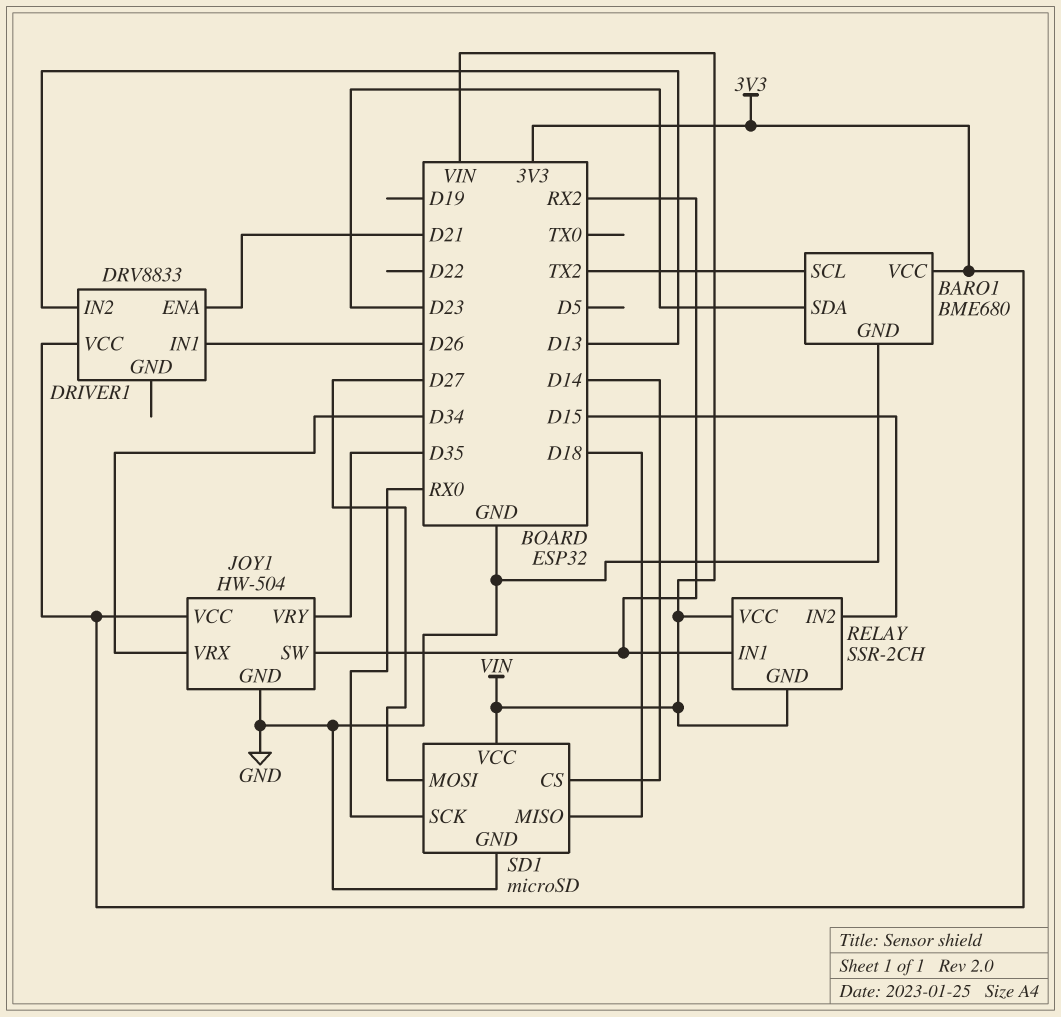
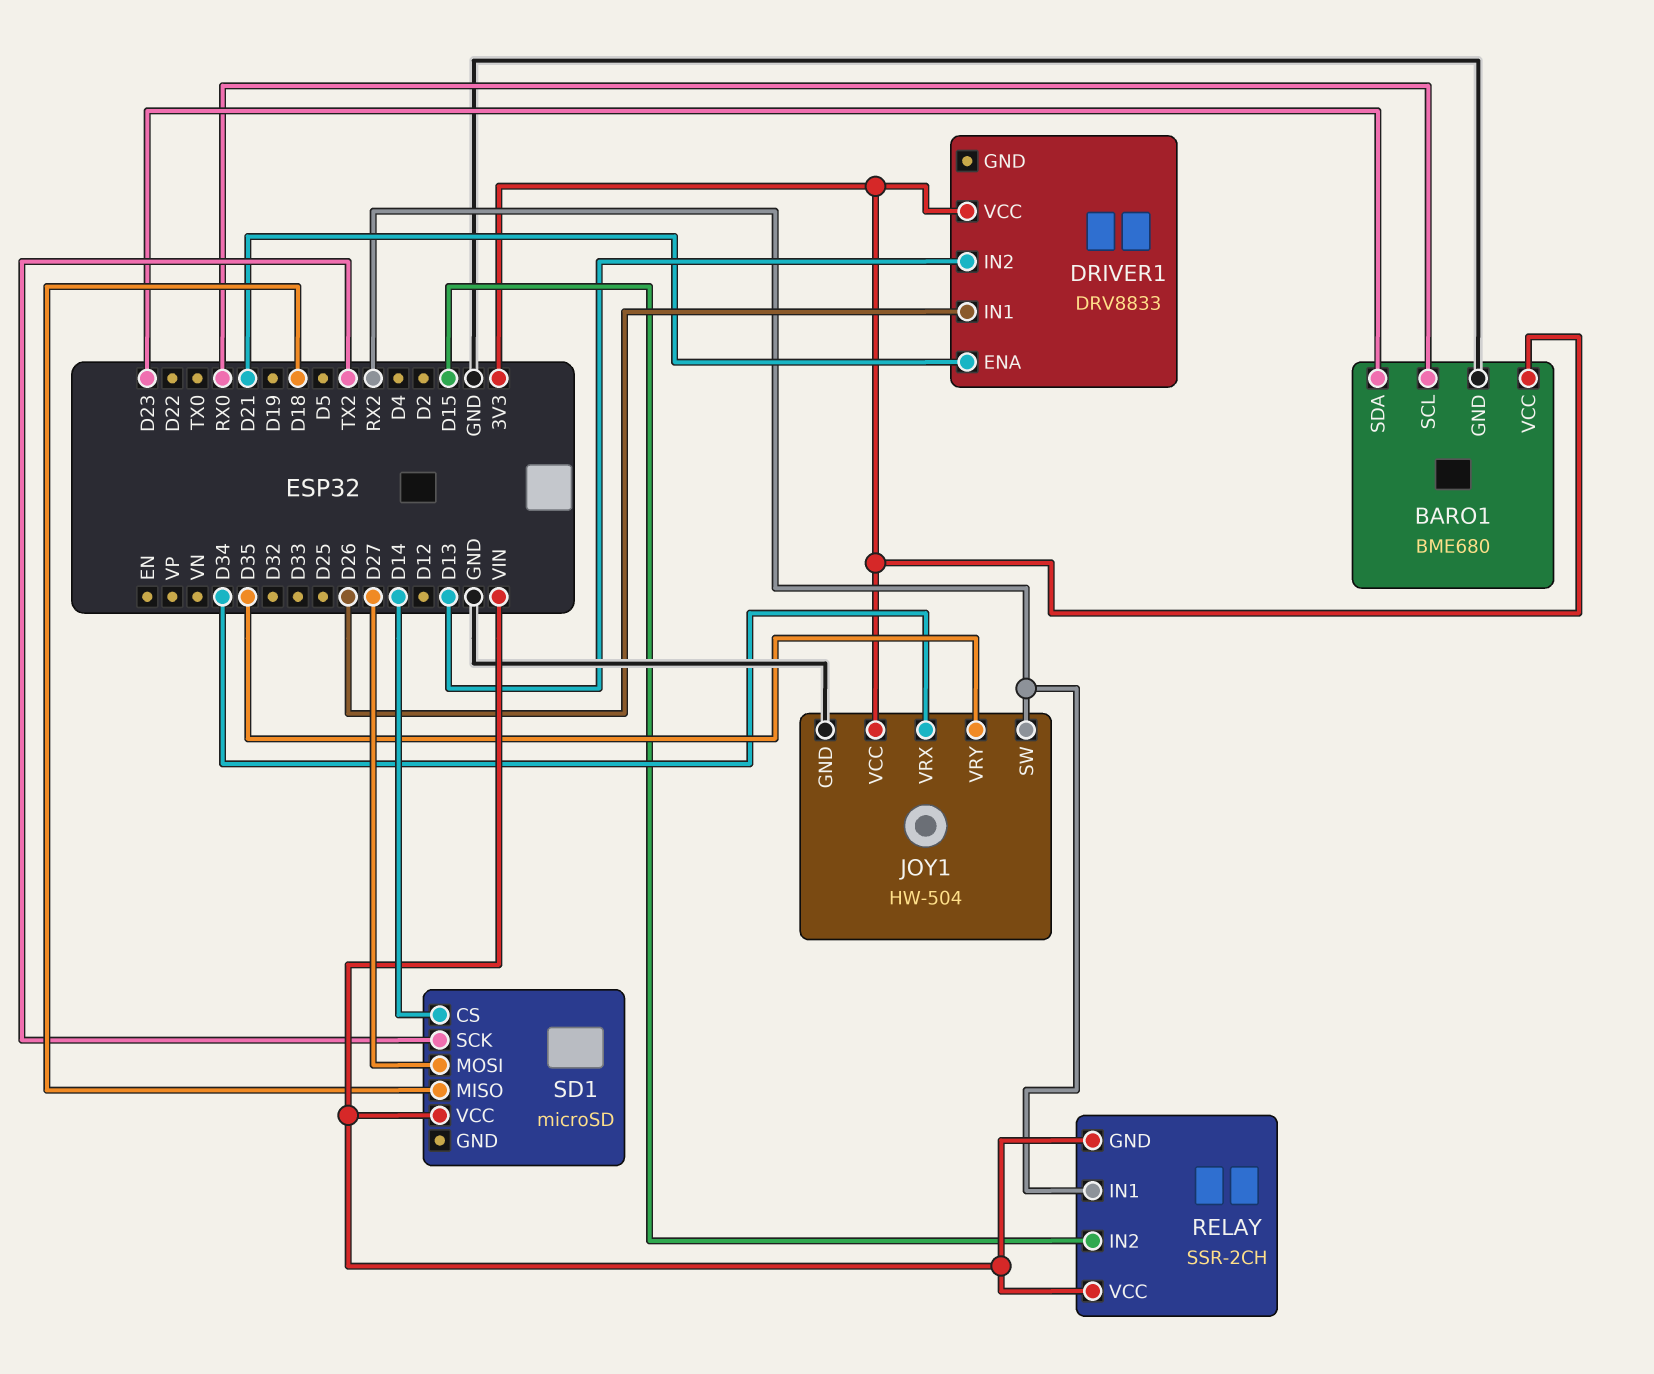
BARO1 pin SCL: TX2 -> RX0
SD1 pin GND: GND -> none
SD1 pin SCK: RX0 -> TX2

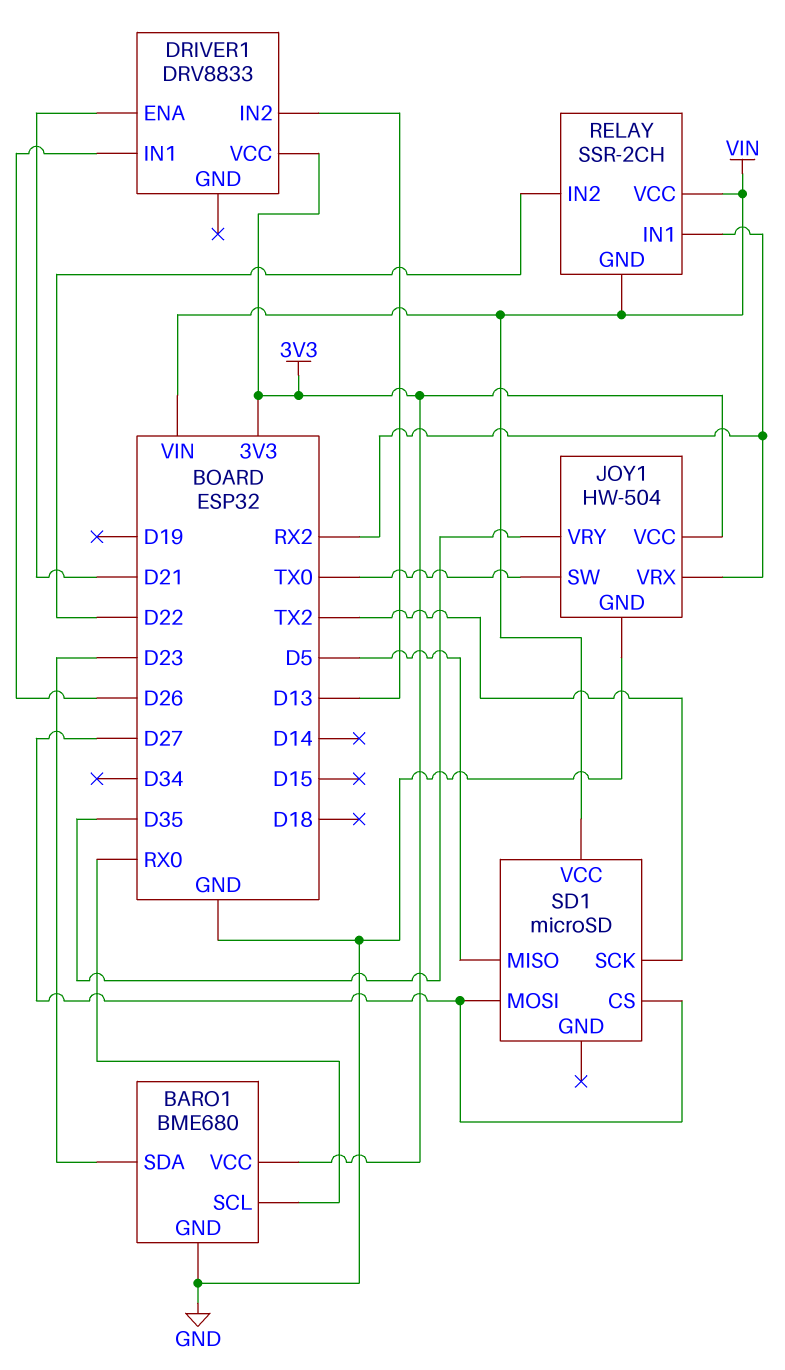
JOY1 pin SW: RX2 -> TX0
JOY1 pin VRX: D34 -> RX2
RELAY pin IN2: D15 -> D22
SD1 pin CS: D14 -> D27
SD1 pin MISO: D18 -> D5

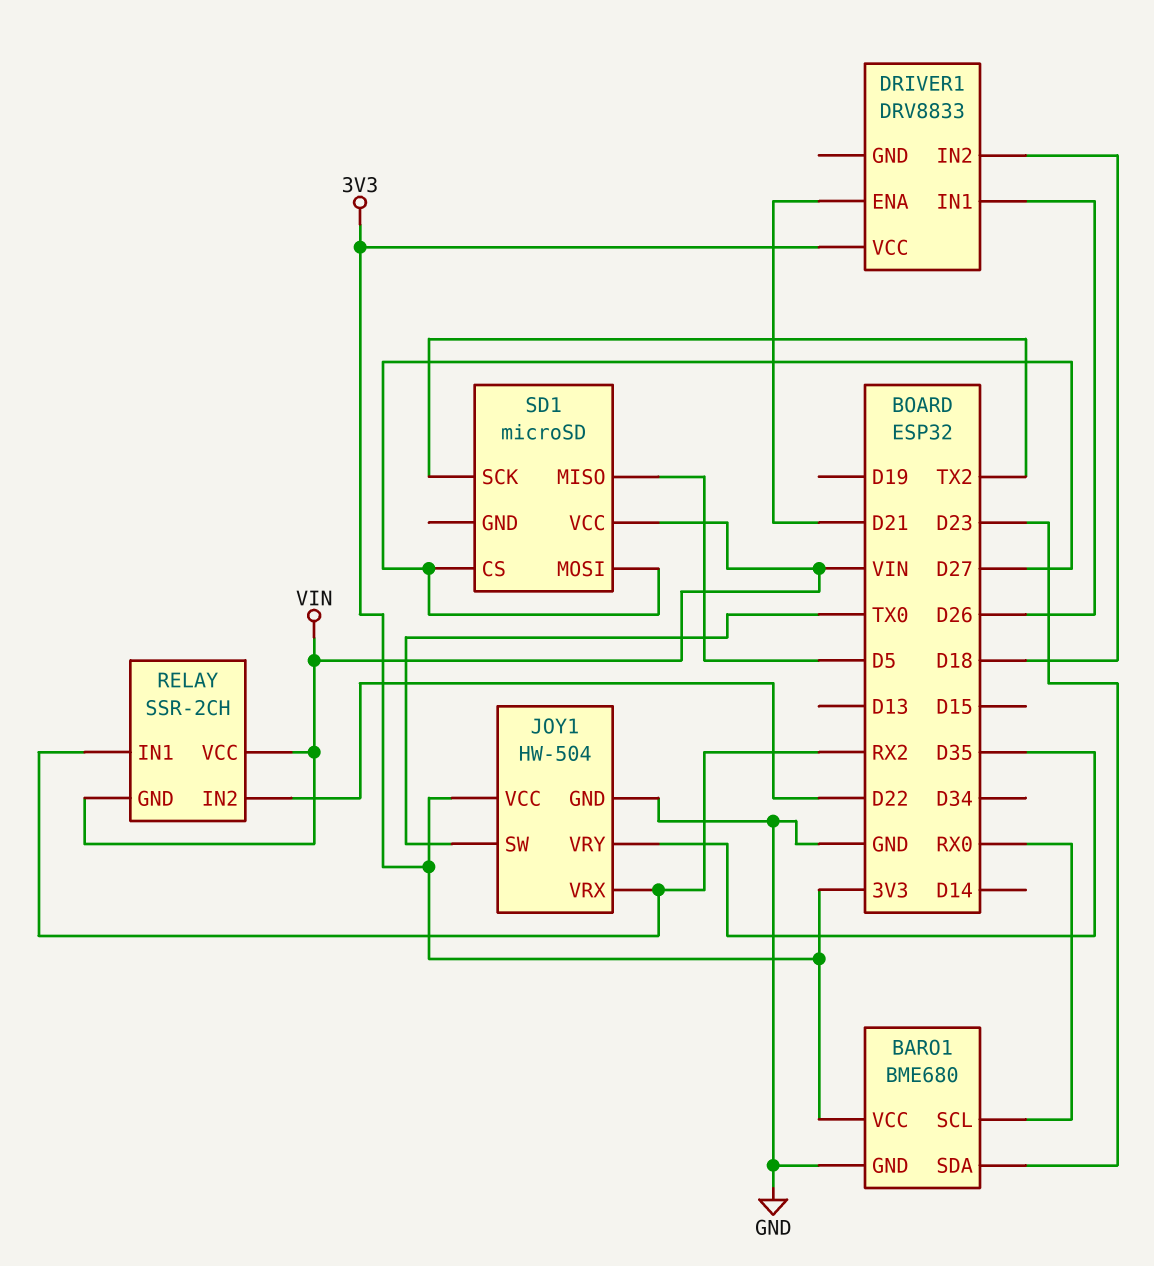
DRIVER1 pin IN2: D13 -> D18

